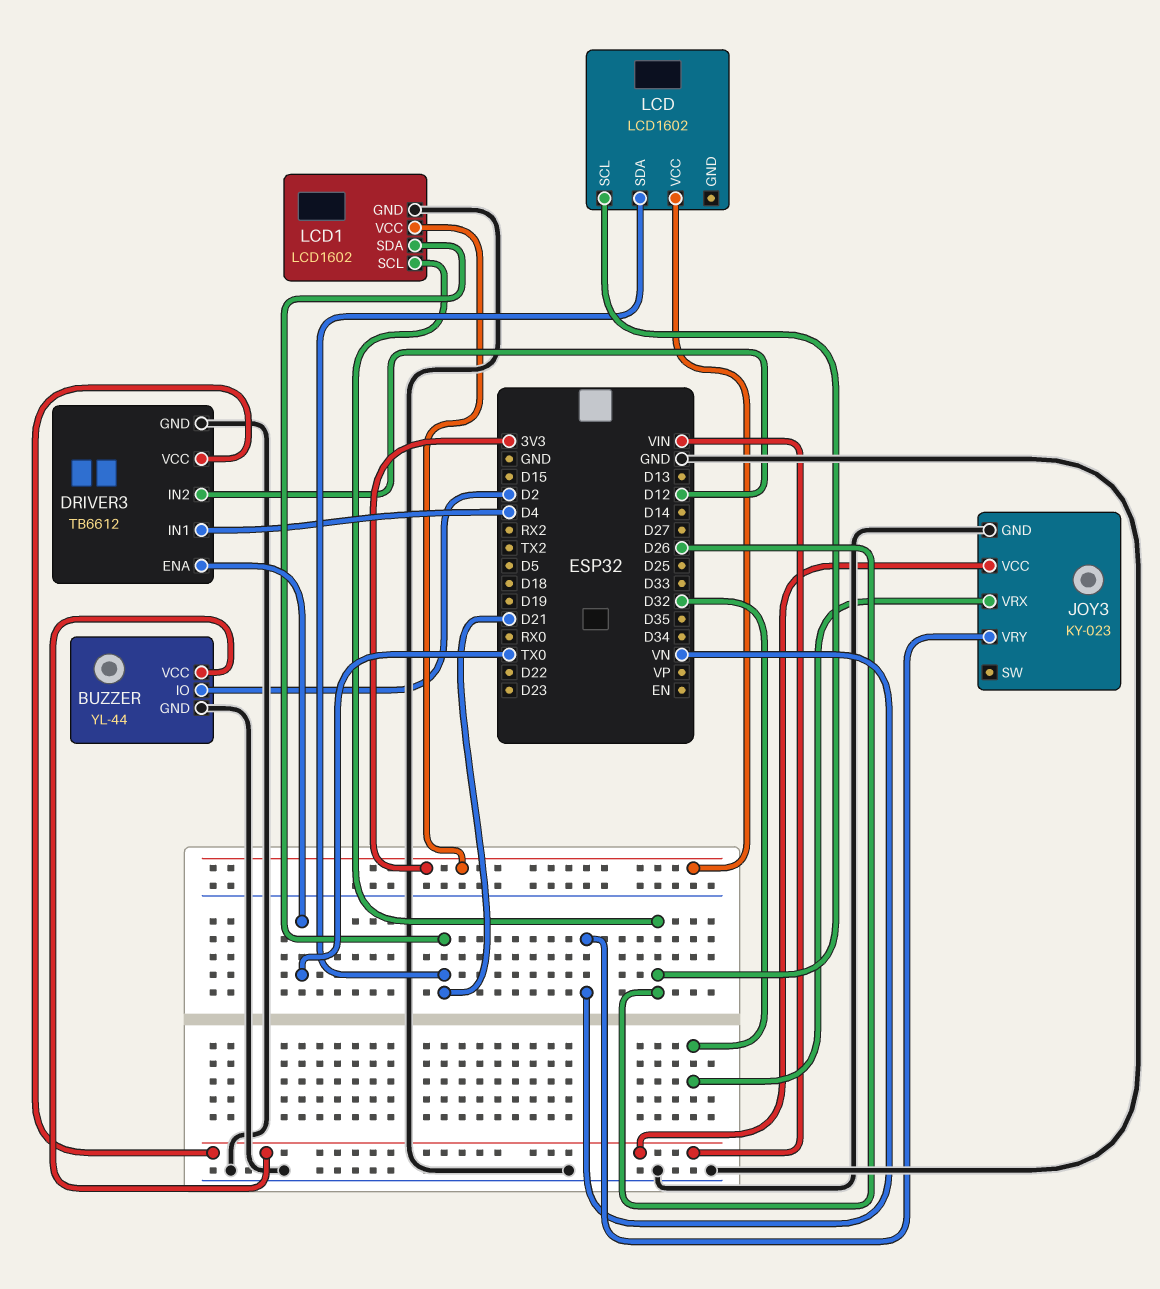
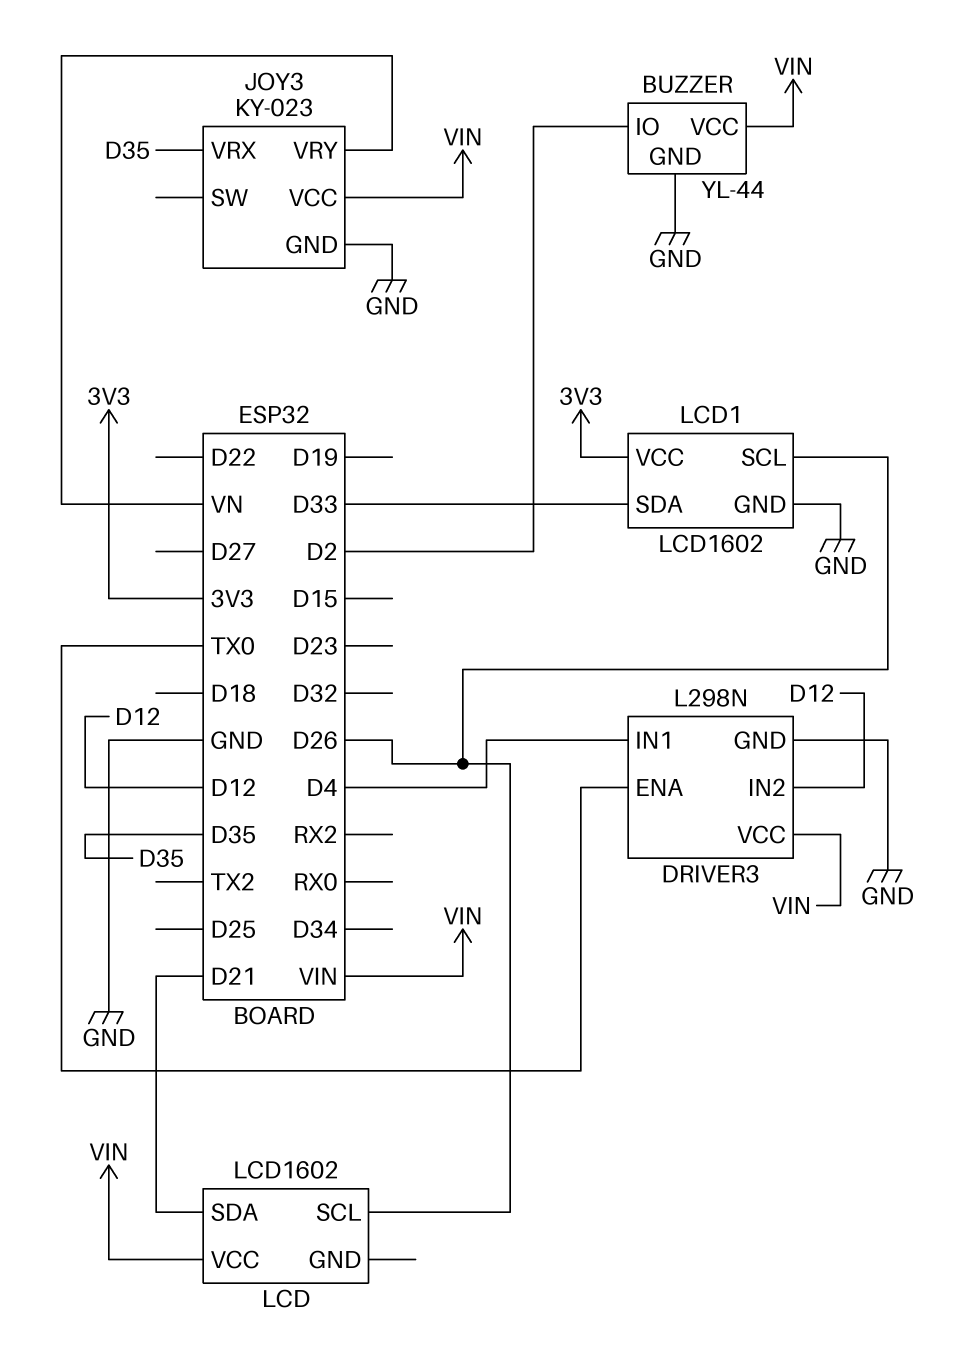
DRIVER3: TB6612 -> L298N
JOY3 pin VRX: D32 -> D35
LCD pin VCC: 3V3 -> VIN
LCD1 pin SDA: D21 -> D33

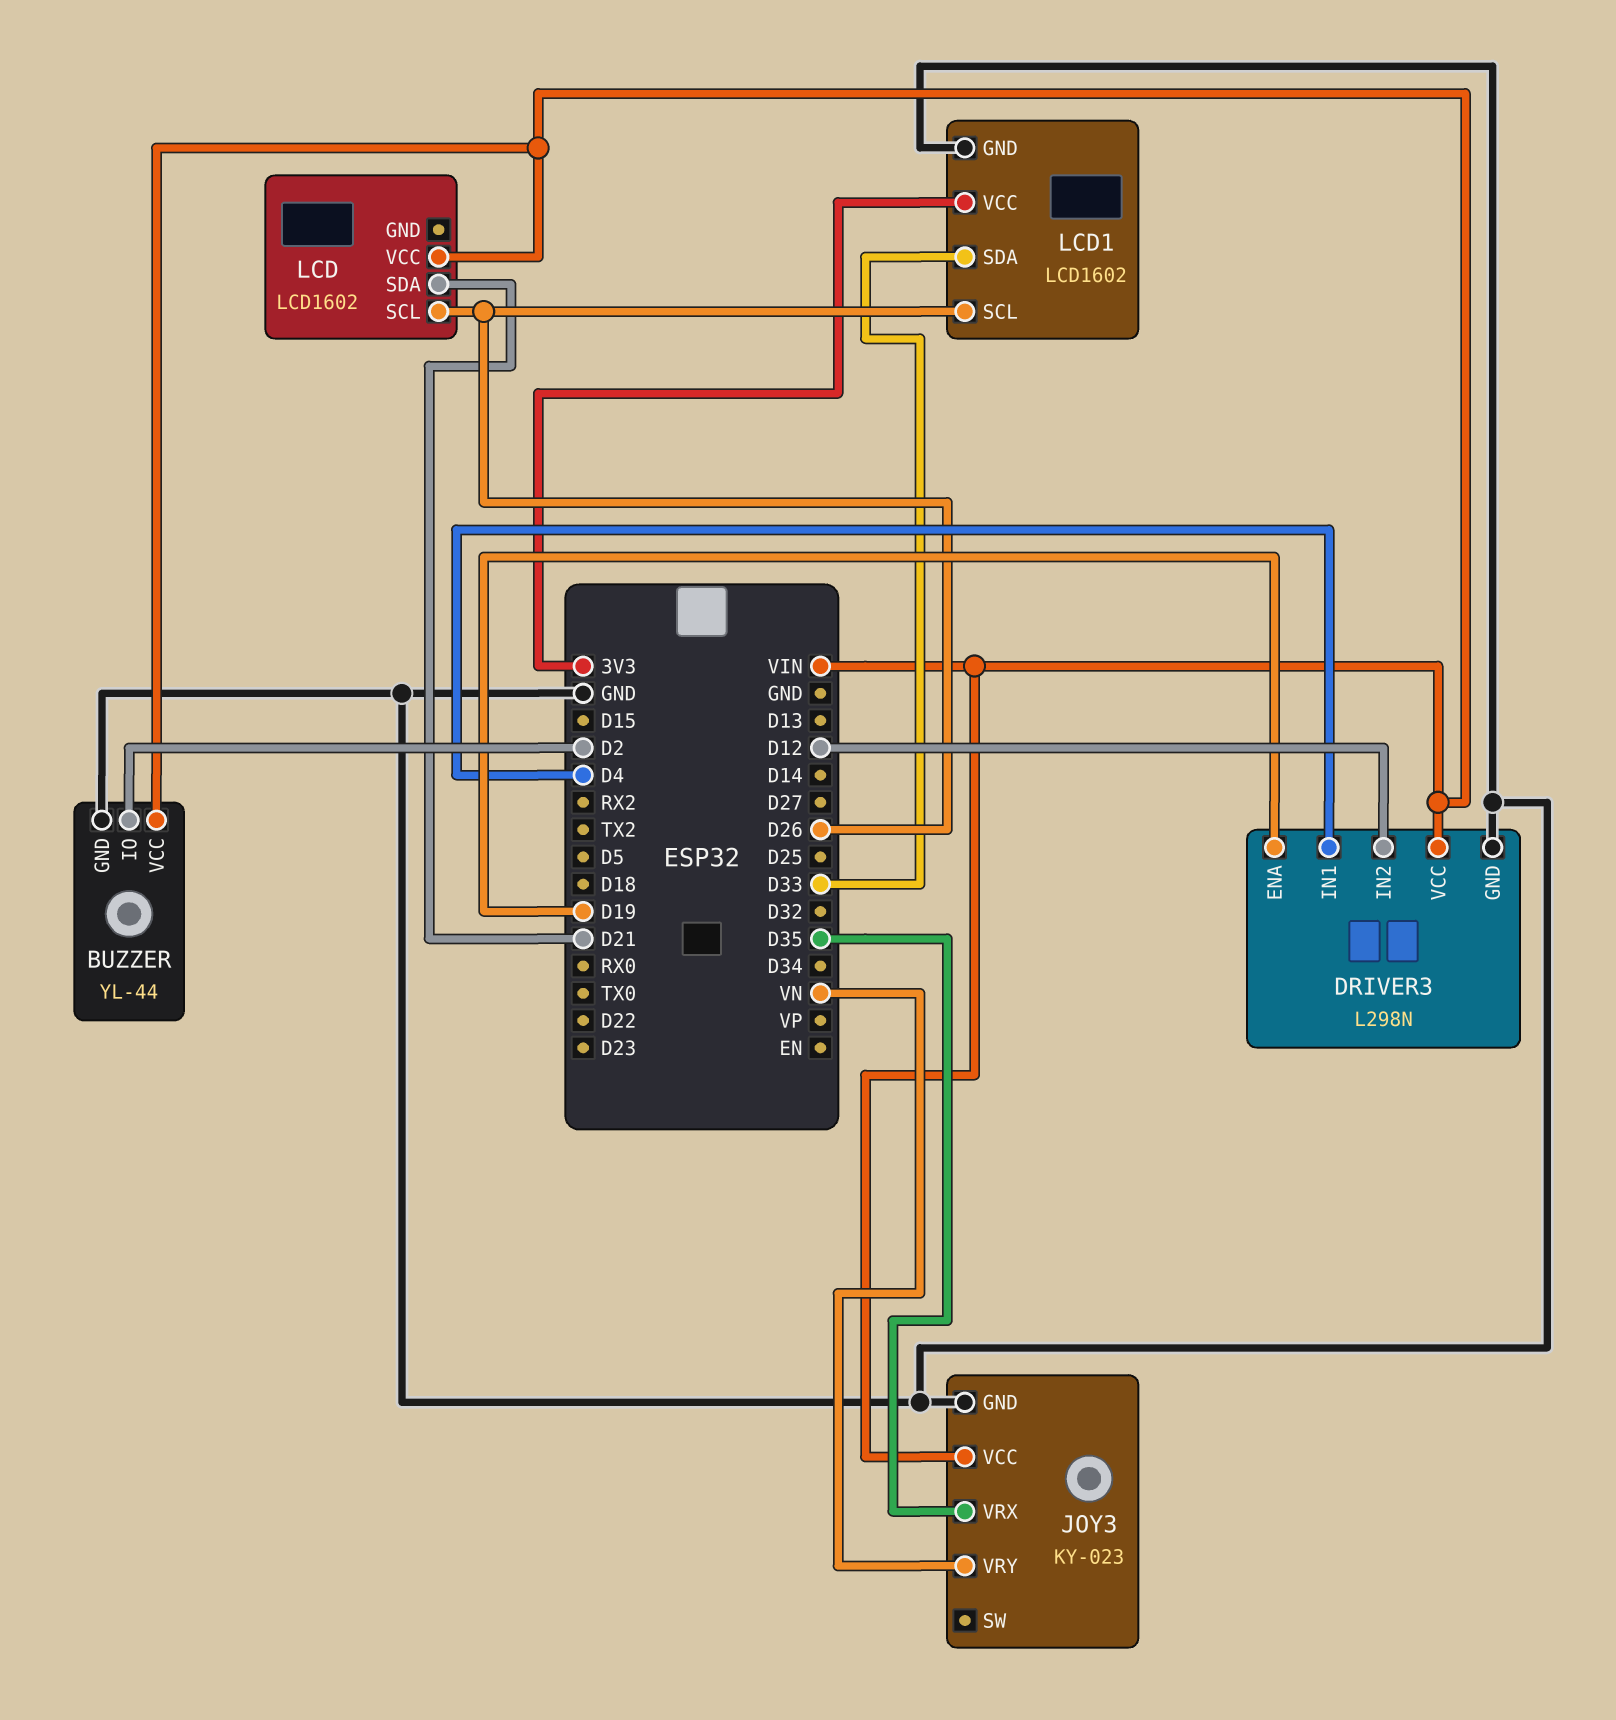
DRIVER3 pin ENA: TX0 -> D19

